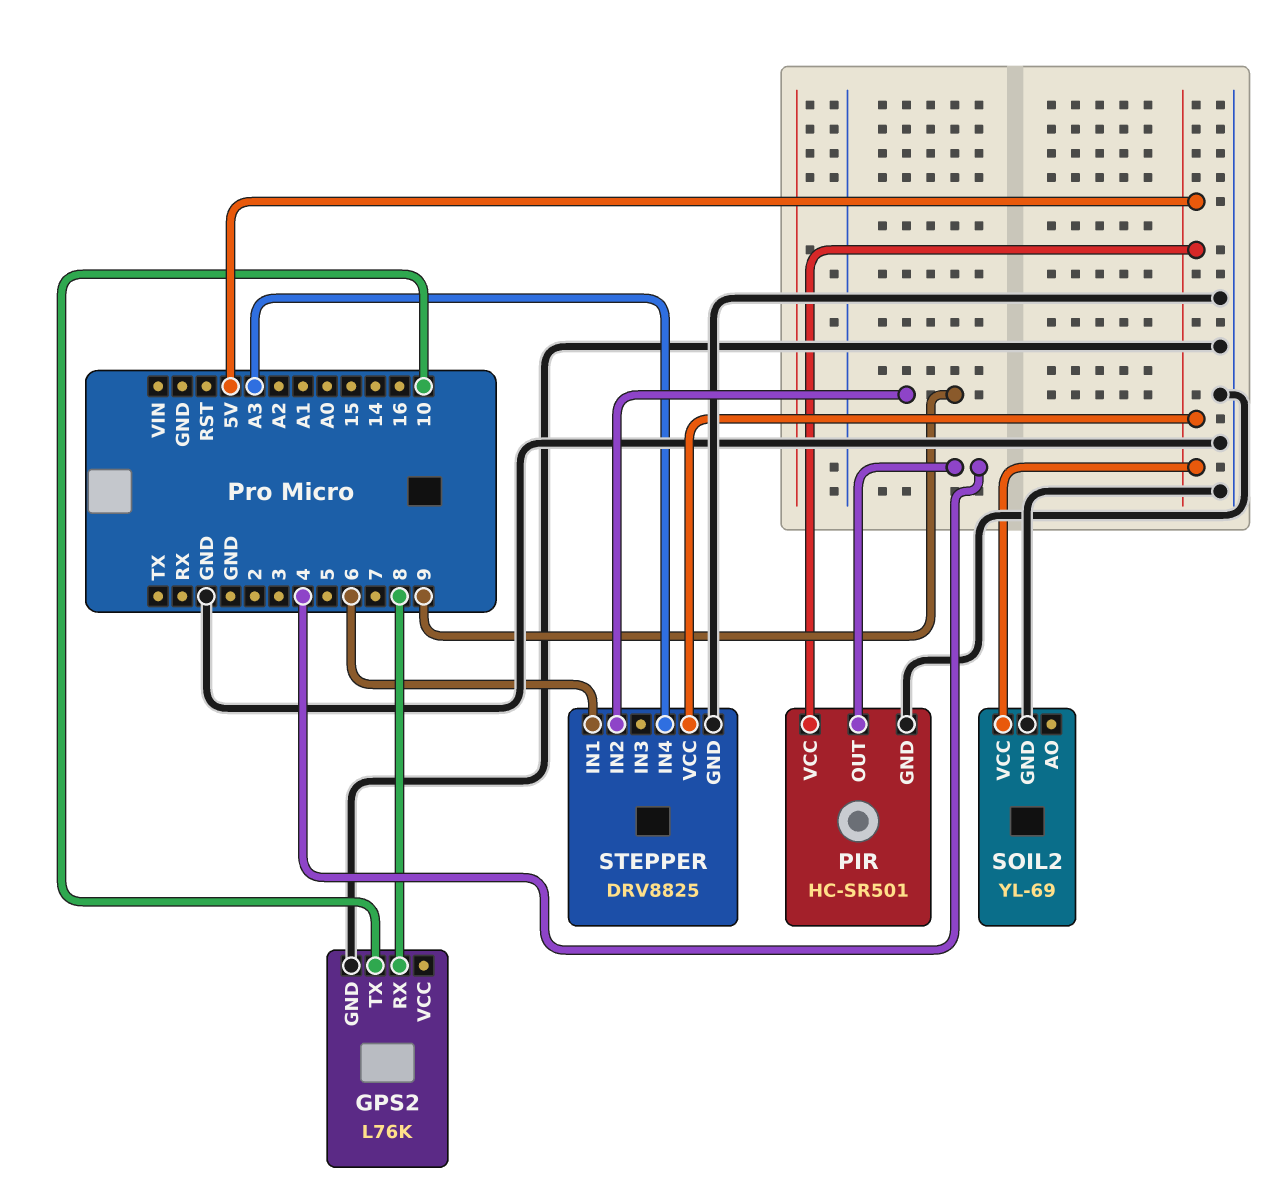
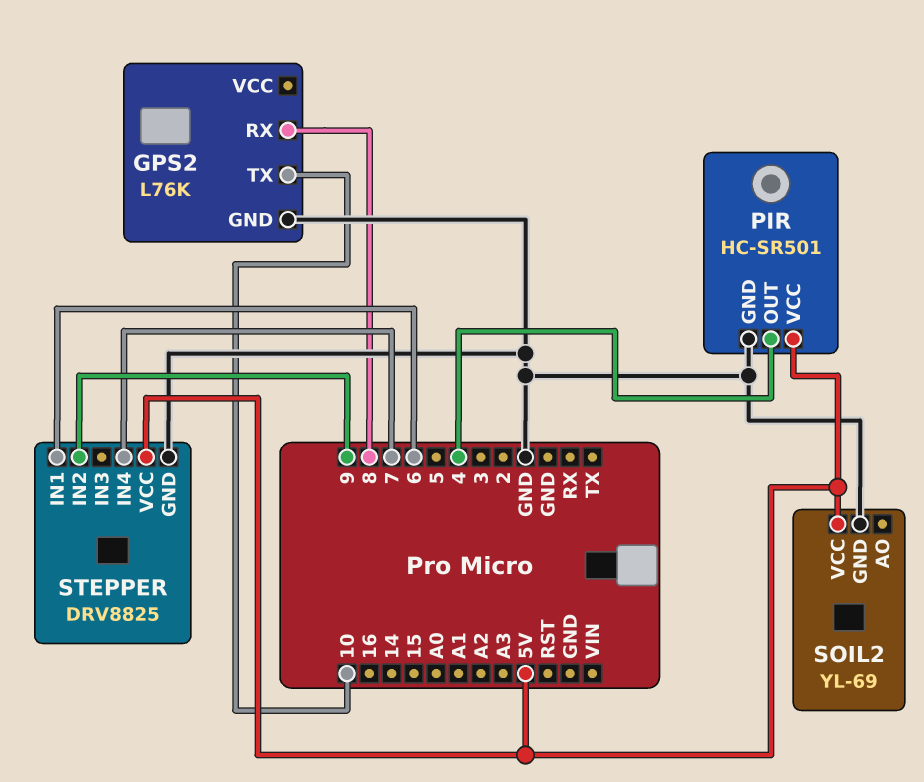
STEPPER pin IN4: A3 -> 7

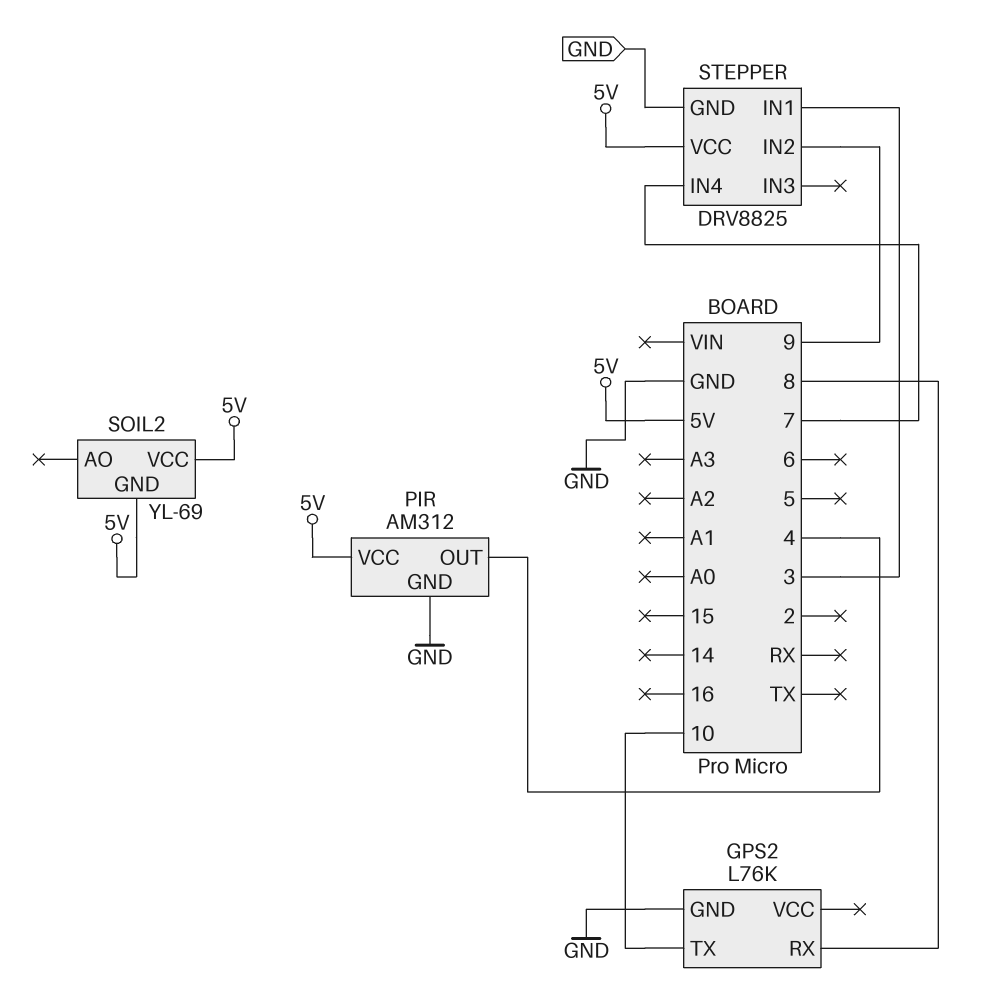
PIR: HC-SR501 -> AM312
SOIL2 pin GND: GND -> 5V
STEPPER pin IN1: 6 -> 3

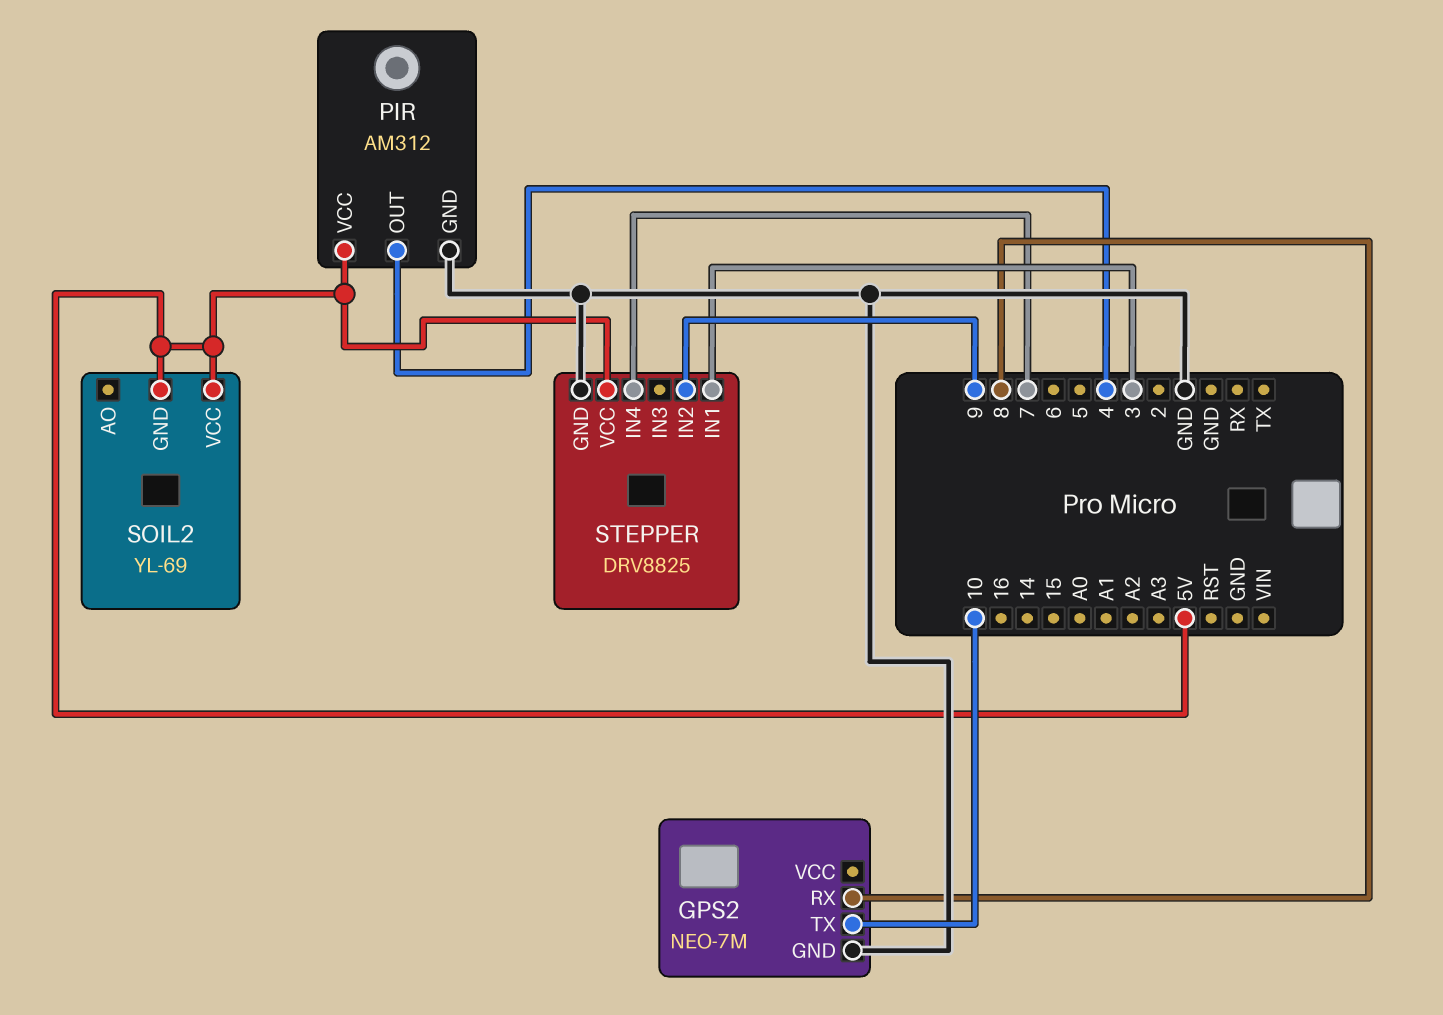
GPS2: L76K -> NEO-7M

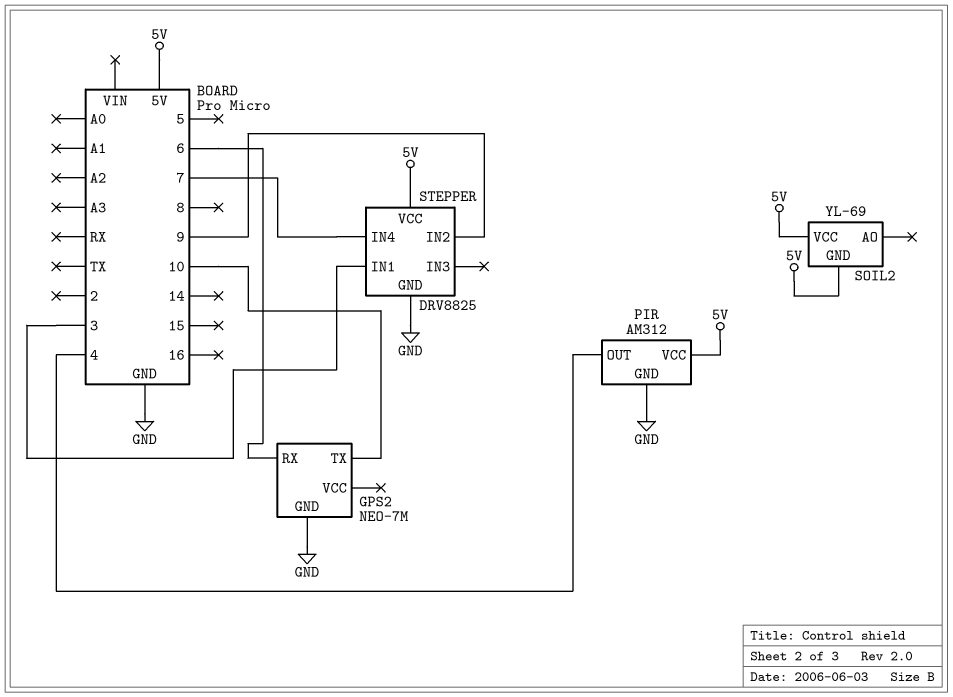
GPS2 pin RX: 8 -> 6

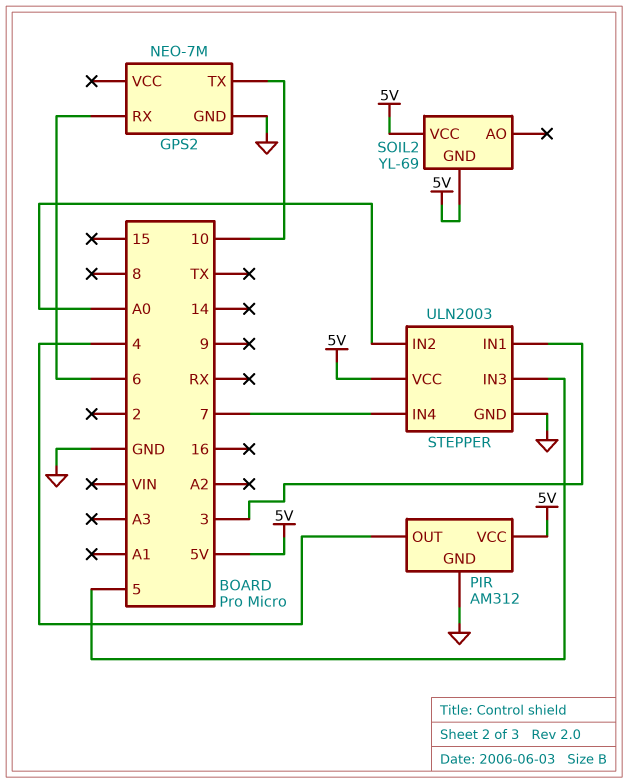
STEPPER: DRV8825 -> ULN2003
STEPPER pin IN2: 9 -> A0
STEPPER pin IN3: none -> 5

